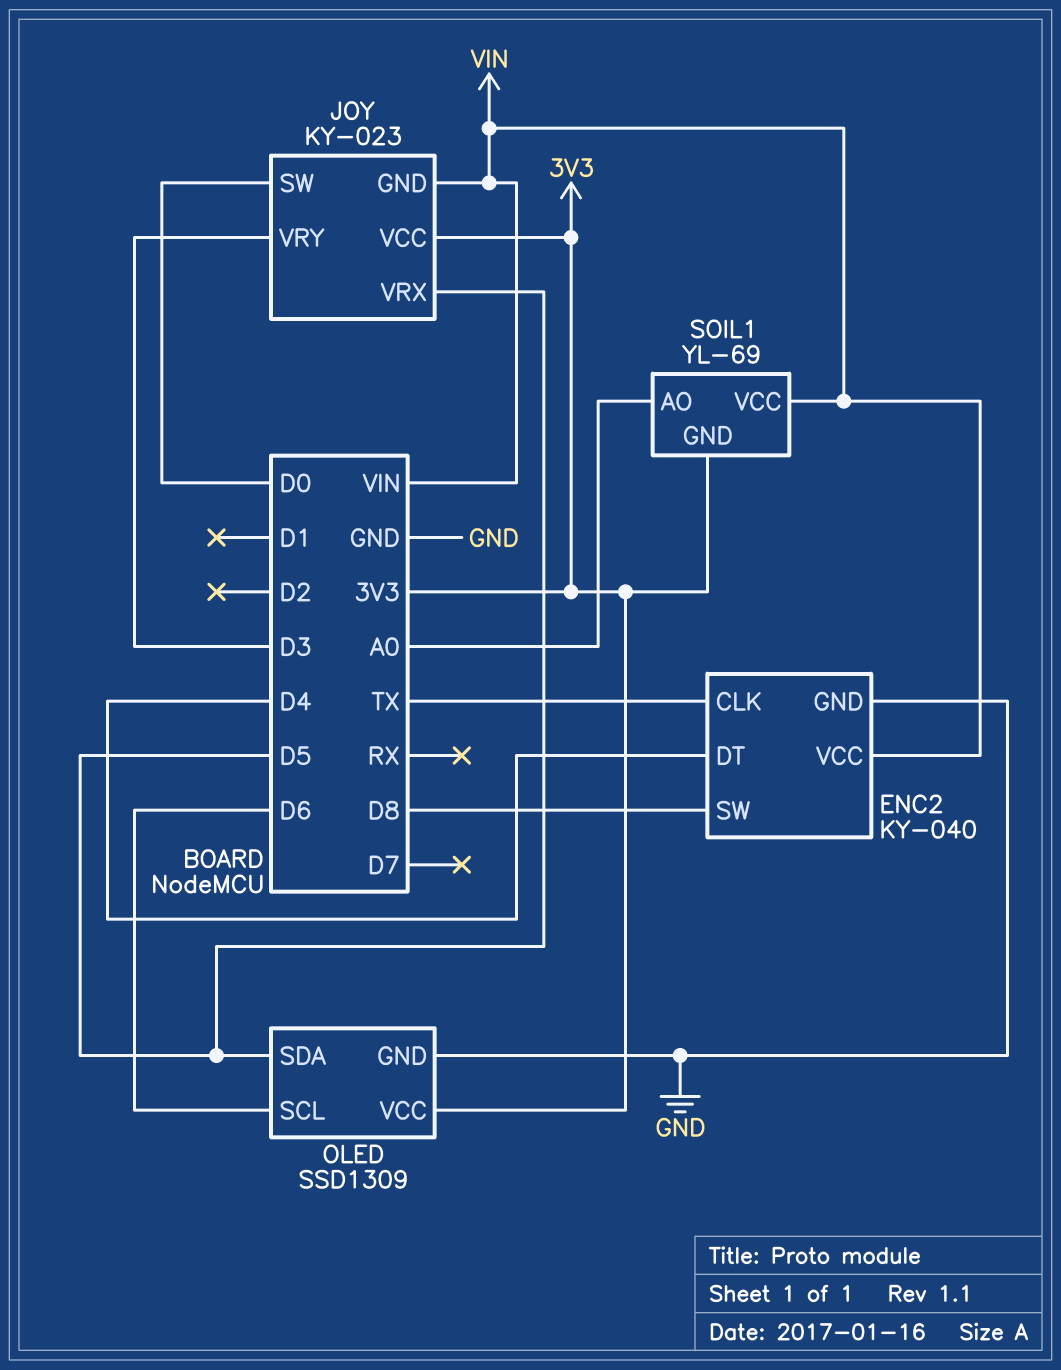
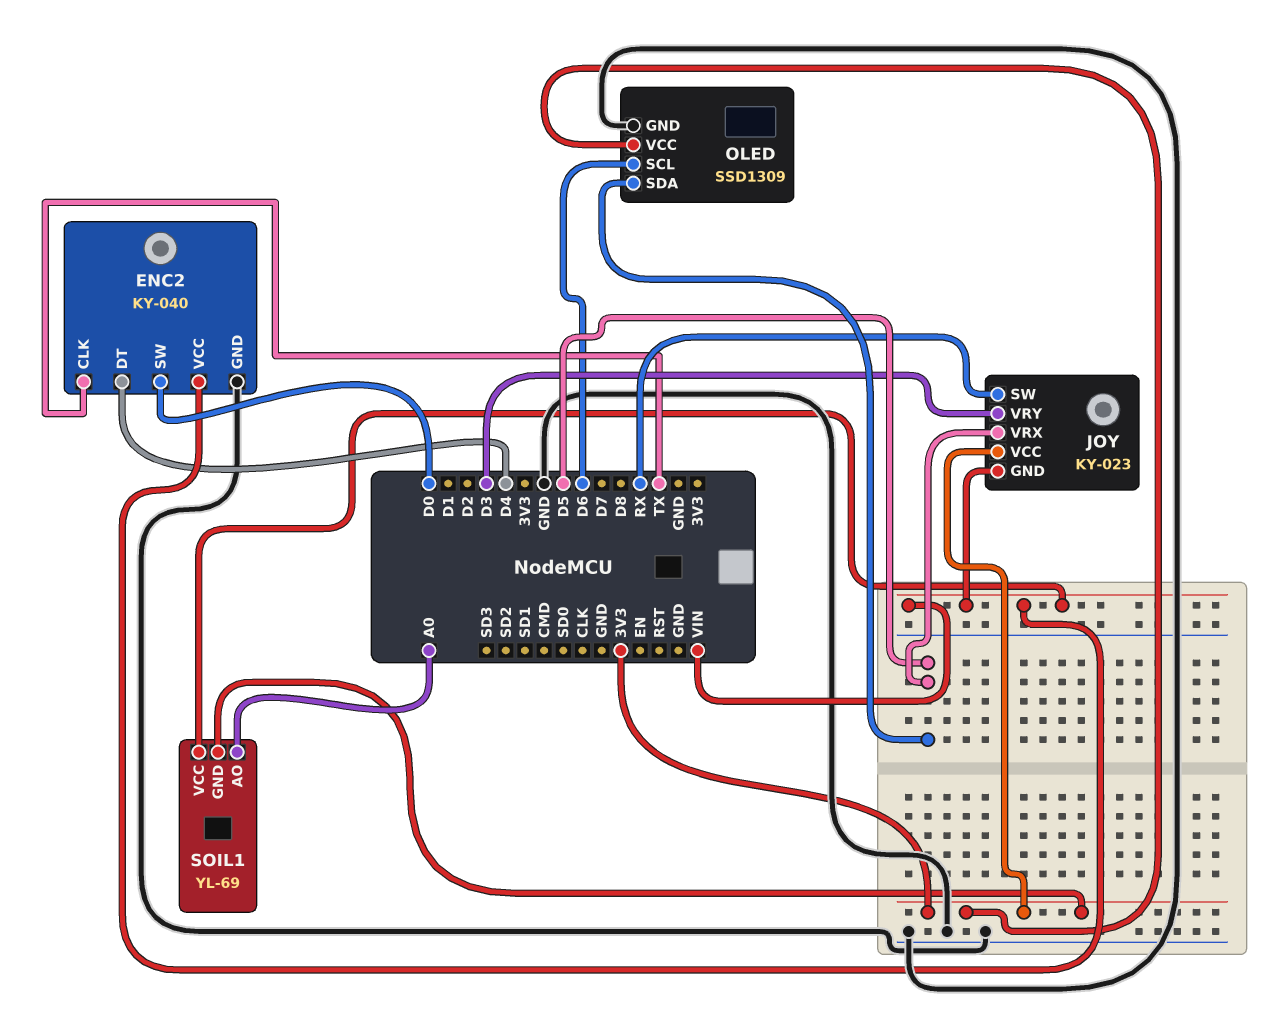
ENC2 pin SW: D8 -> D0
JOY pin SW: D0 -> RX

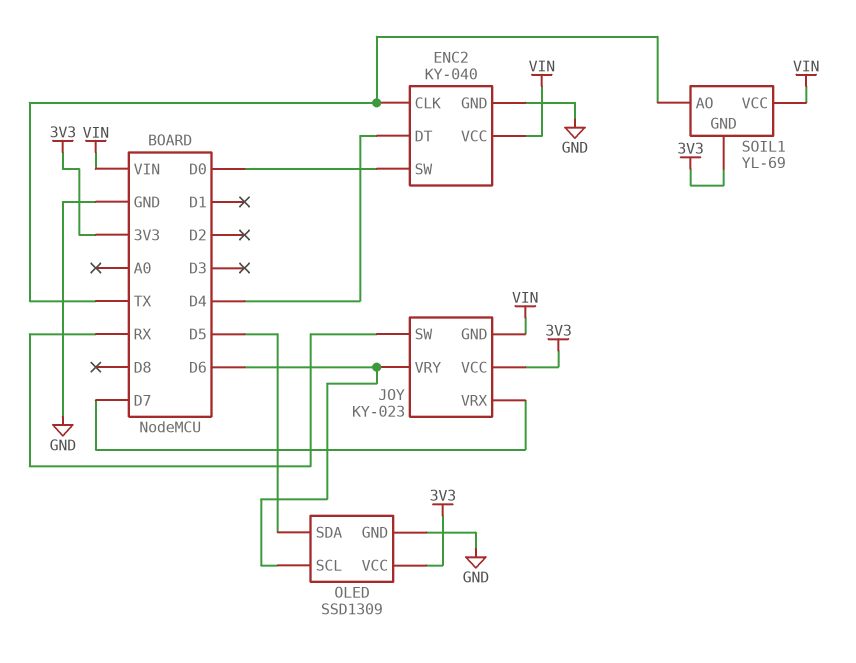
JOY pin VRX: D5 -> D7
JOY pin VRY: D3 -> D6
SOIL1 pin AO: A0 -> TX

